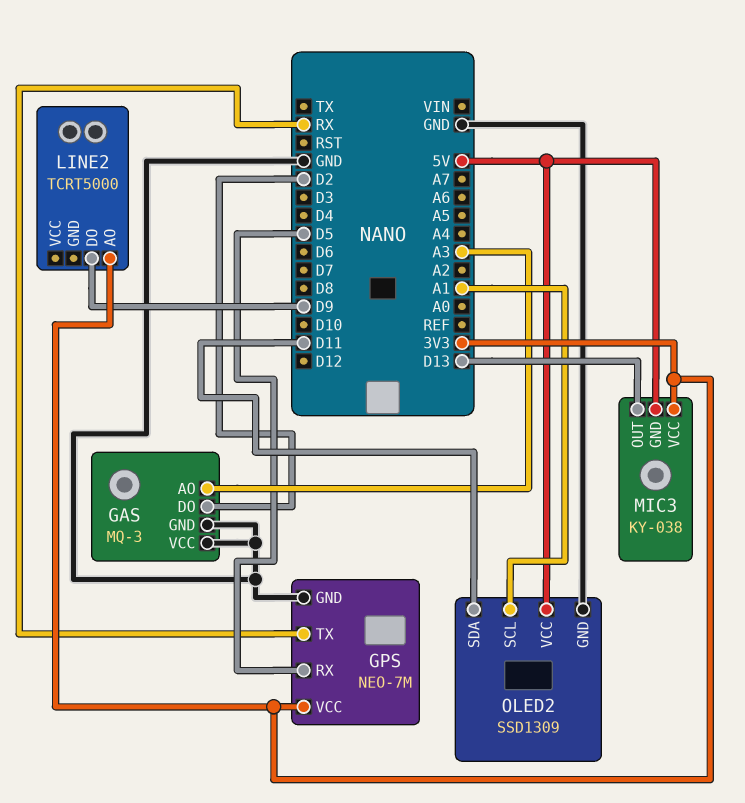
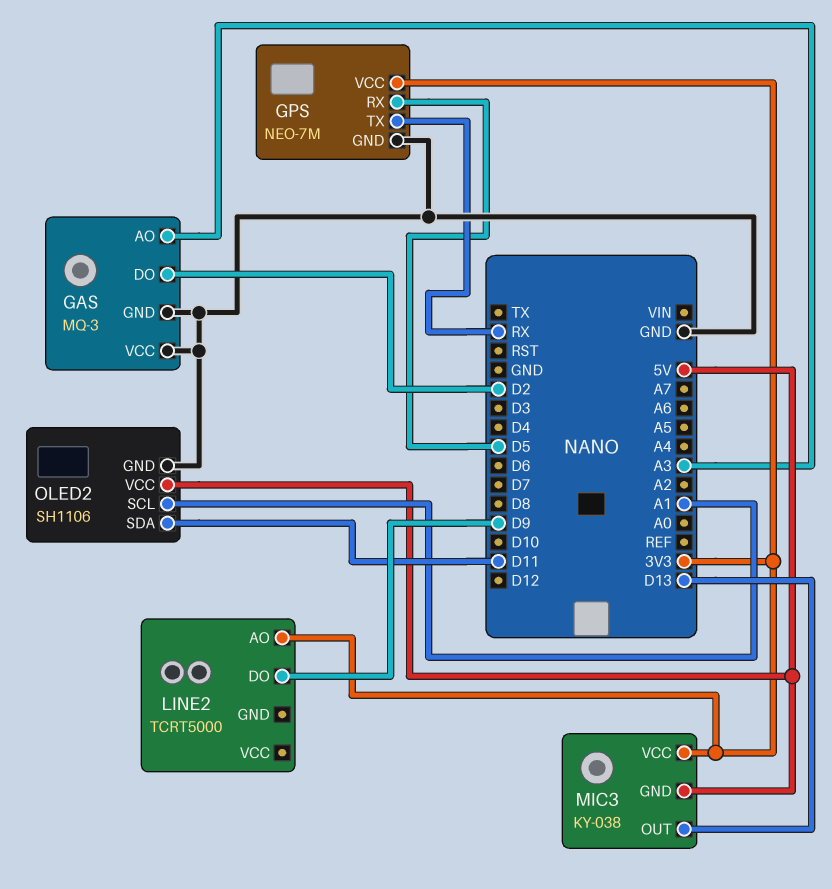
OLED2: SSD1309 -> SH1106

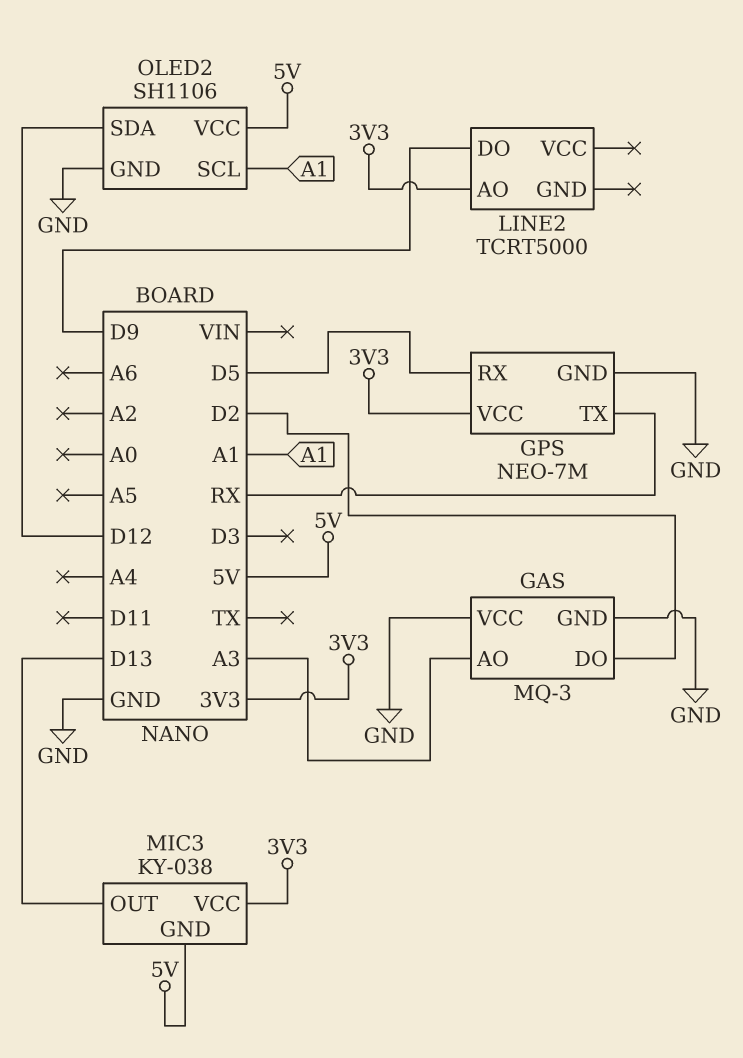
OLED2 pin SDA: D11 -> D12

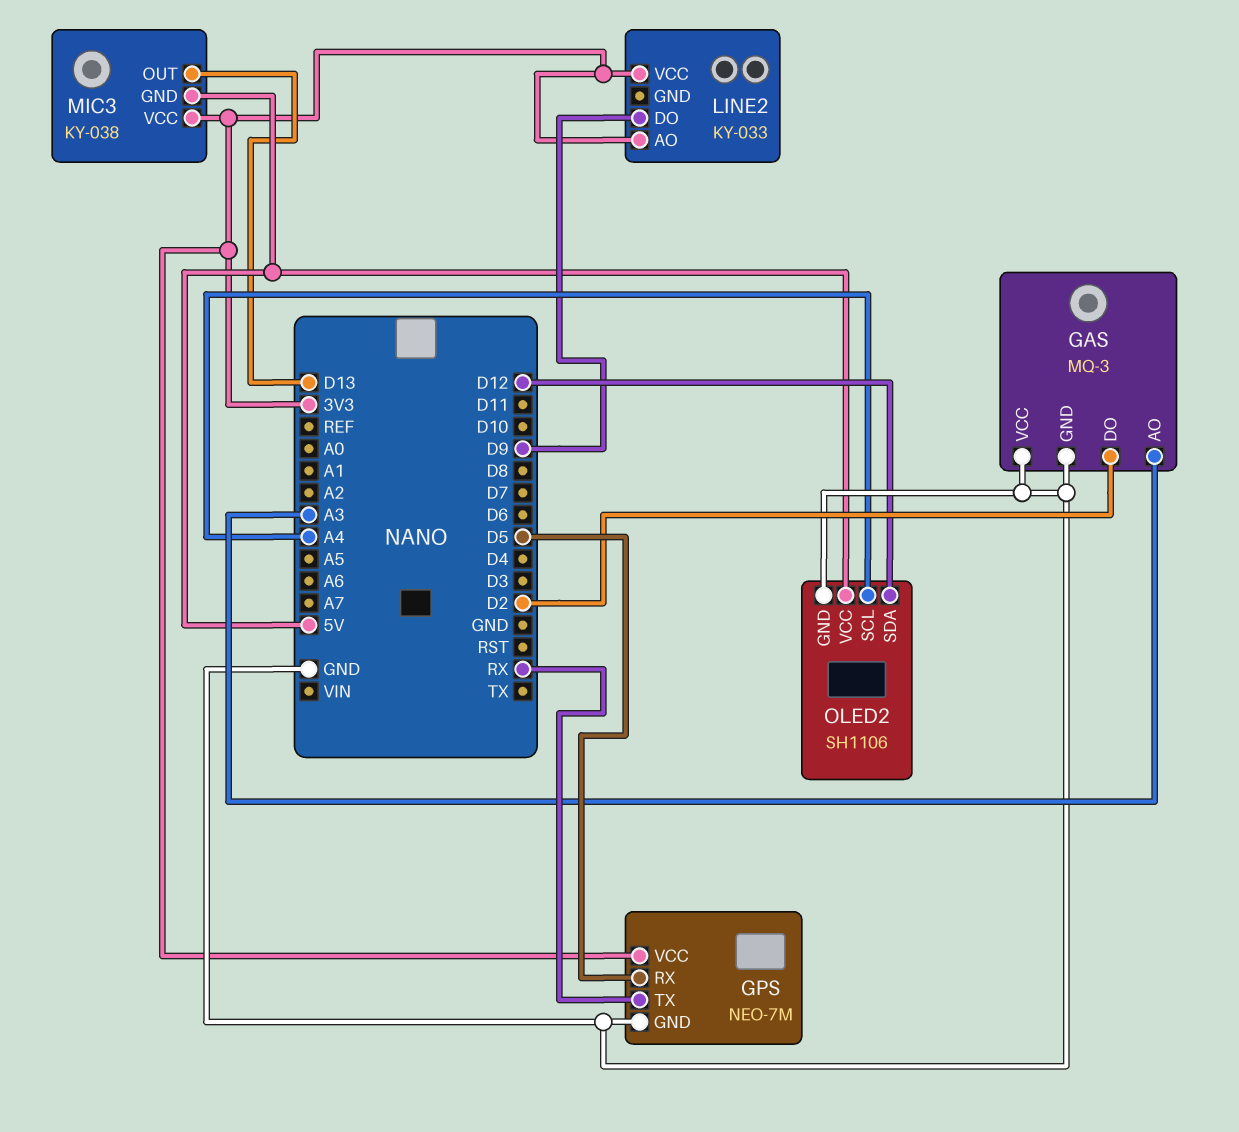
LINE2: TCRT5000 -> KY-033
LINE2 pin VCC: none -> 3V3
OLED2 pin SCL: A1 -> A4

